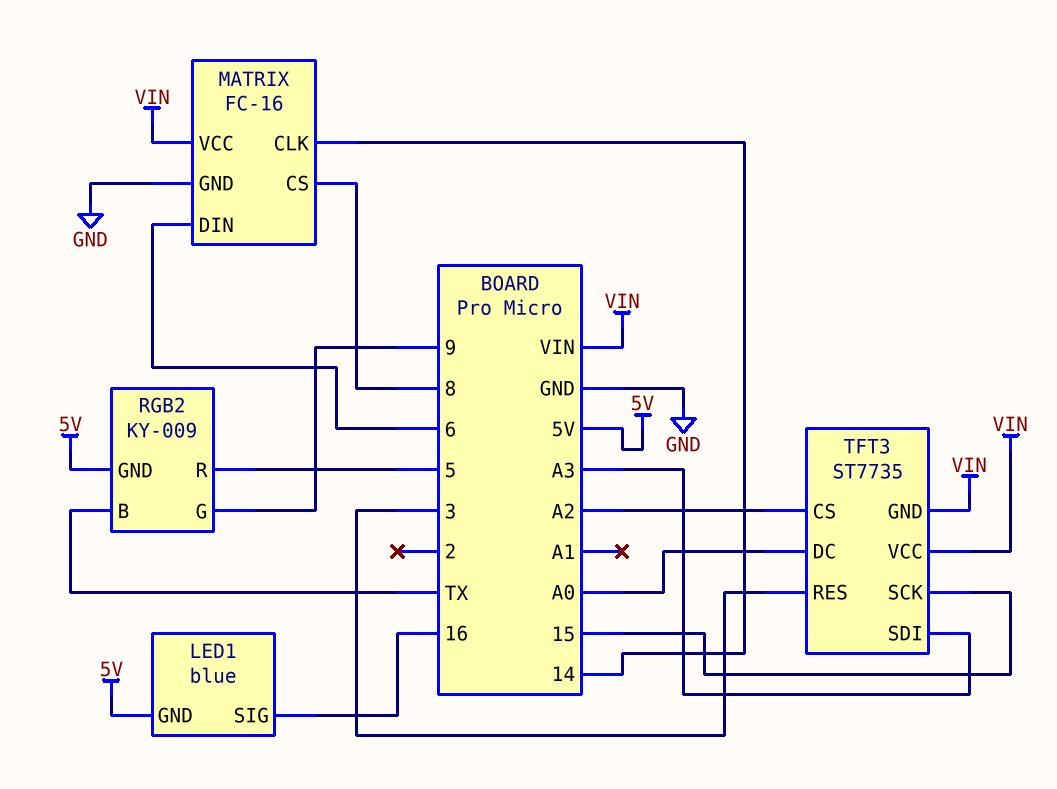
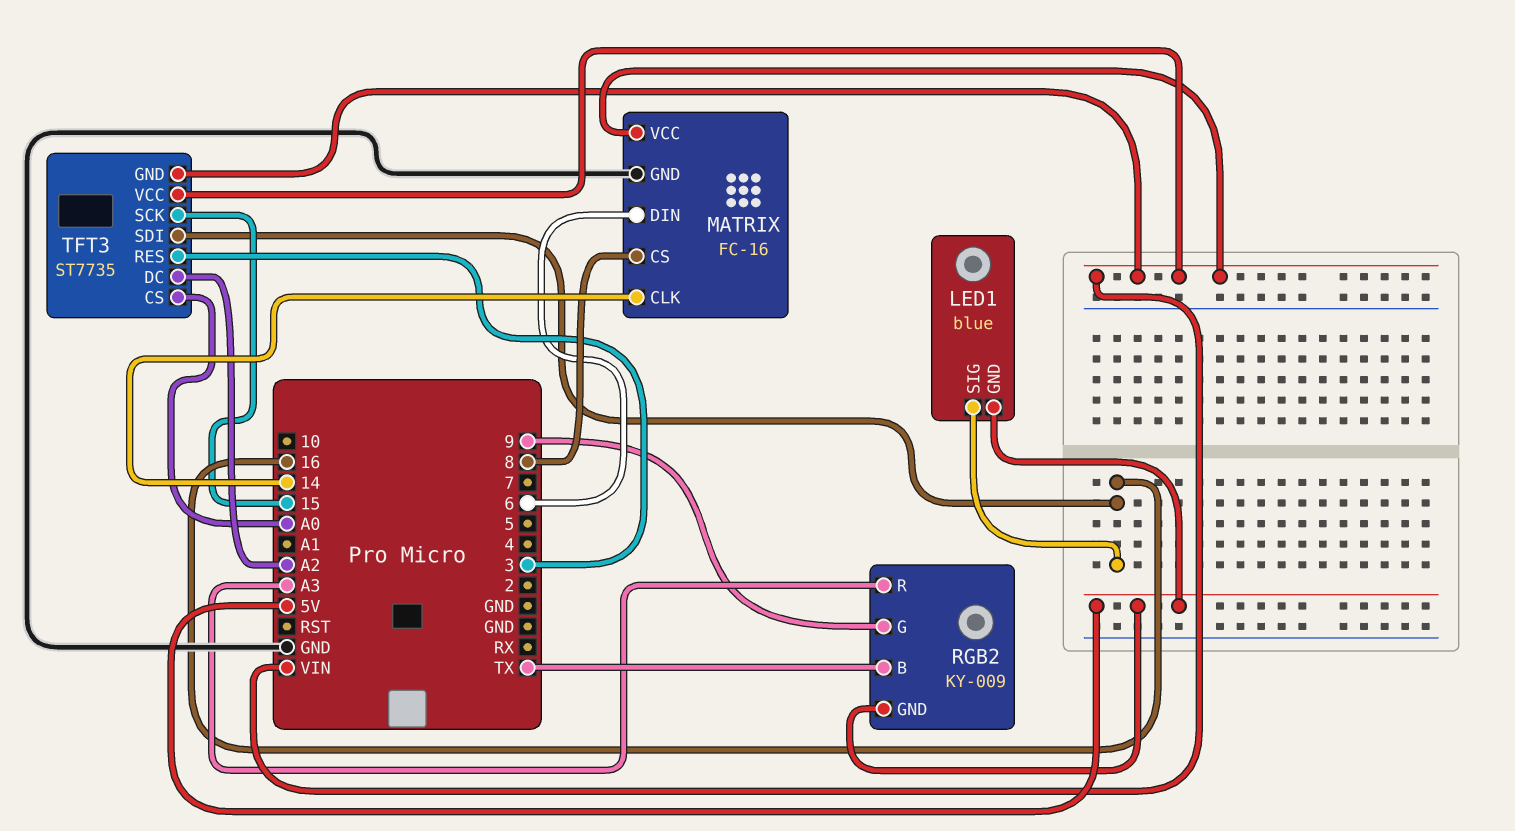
RGB2 pin R: 5 -> A3
TFT3 pin CS: A2 -> A0
TFT3 pin DC: A0 -> A2
TFT3 pin SDI: A3 -> 16

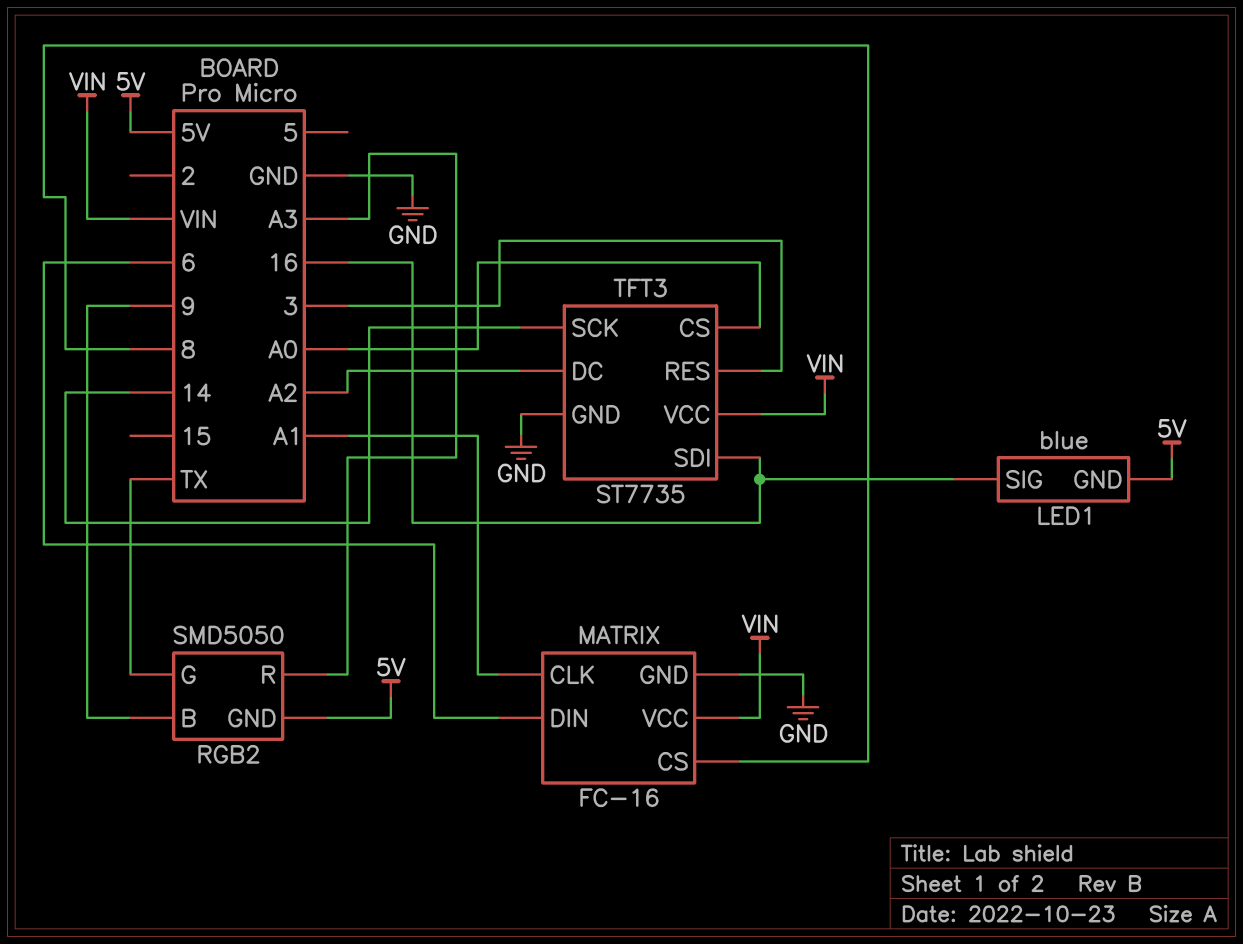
MATRIX pin CLK: 14 -> A1
RGB2: KY-009 -> SMD5050
RGB2 pin B: TX -> 9
RGB2 pin G: 9 -> TX
TFT3 pin GND: VIN -> GND
TFT3 pin SCK: 15 -> 14

